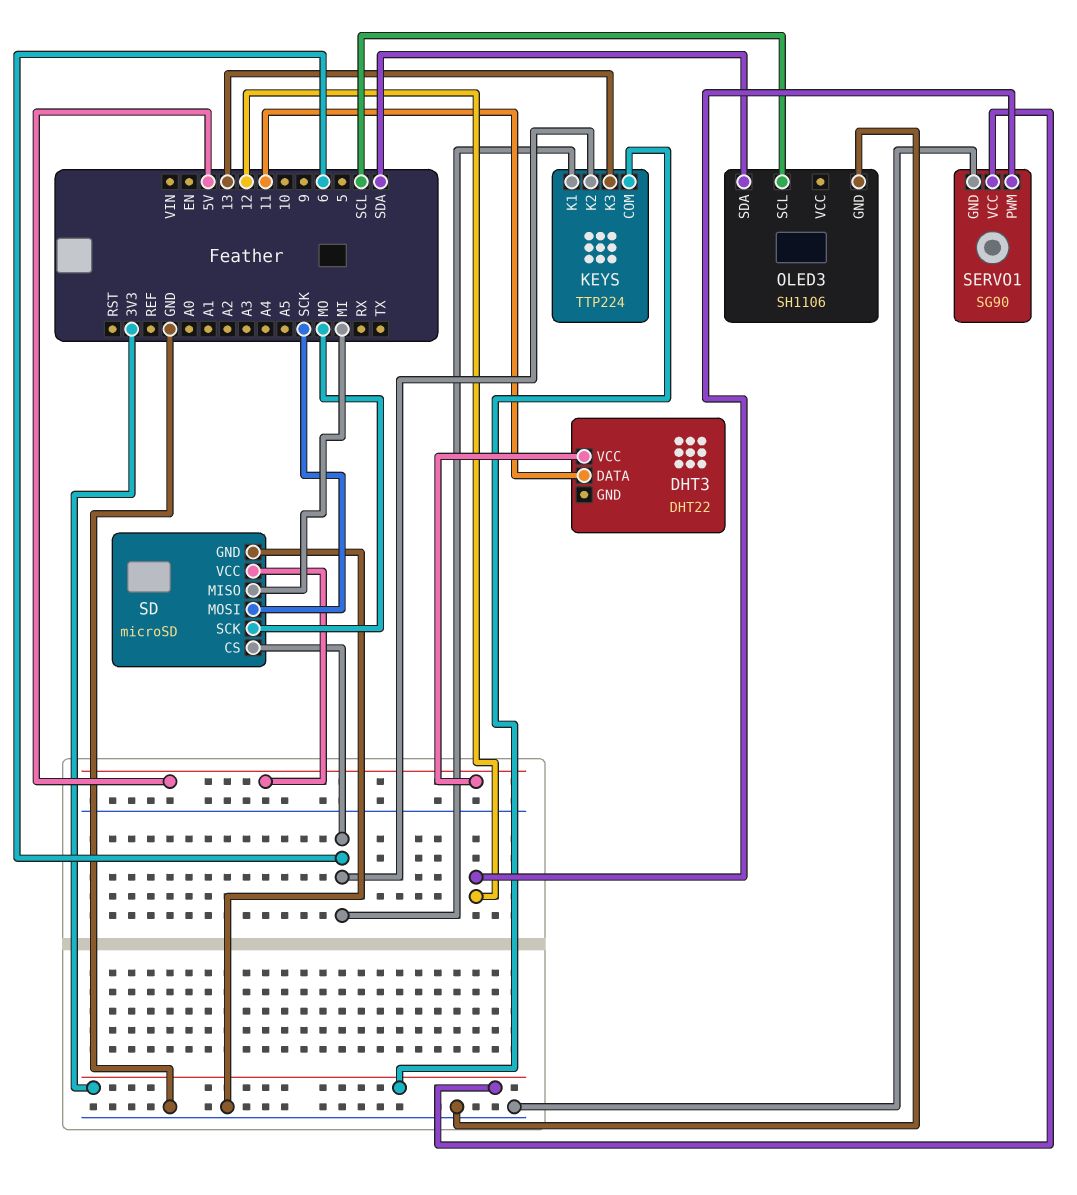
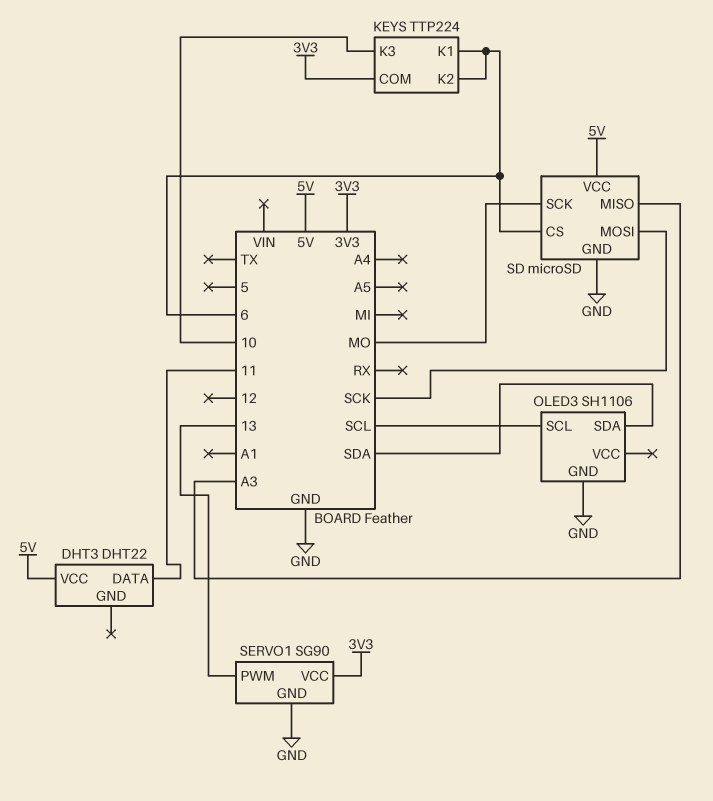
KEYS pin K3: 13 -> 10
SD pin MISO: MI -> A3
SERVO1 pin PWM: 12 -> 13

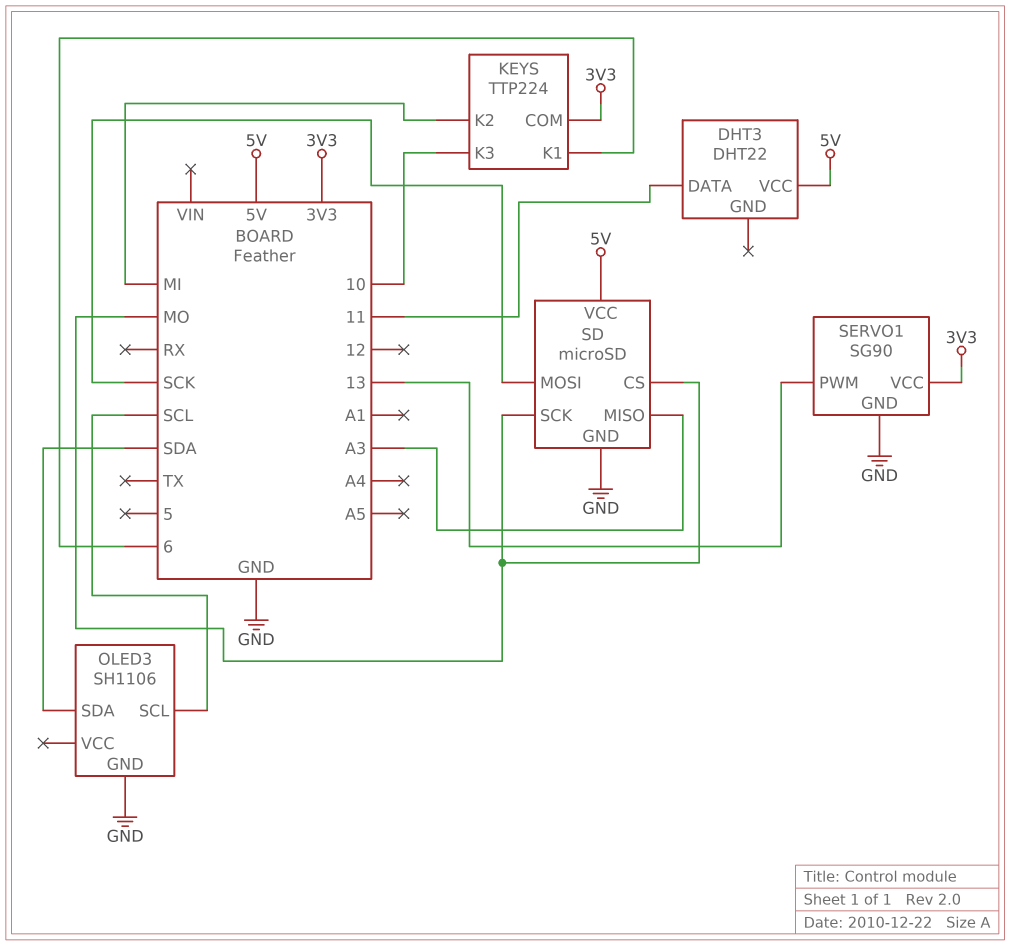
KEYS pin K2: 6 -> MI
SD pin CS: 6 -> MO

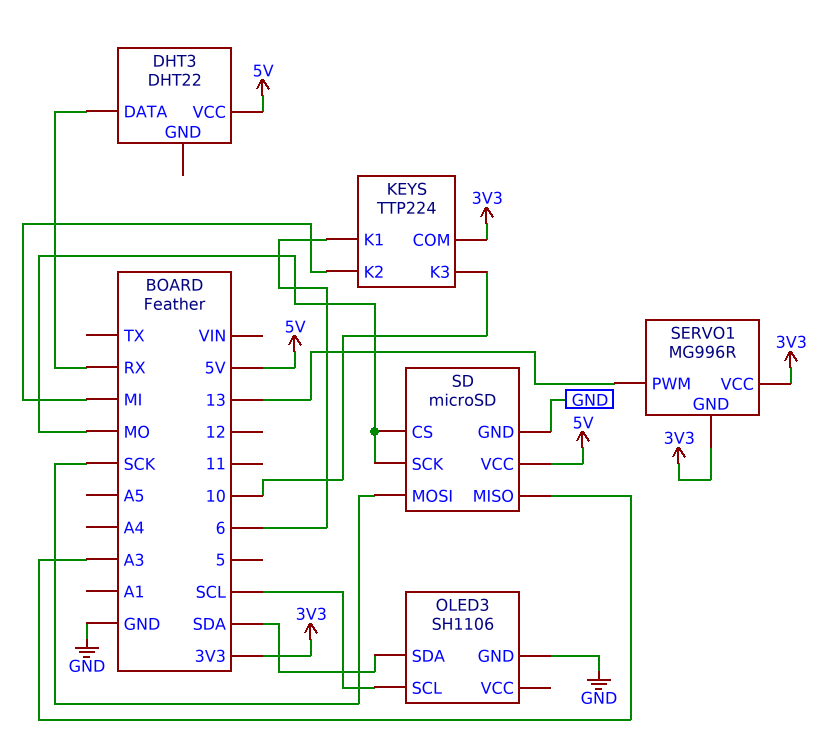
DHT3 pin DATA: 11 -> RX
SERVO1: SG90 -> MG996R
SERVO1 pin GND: GND -> 3V3

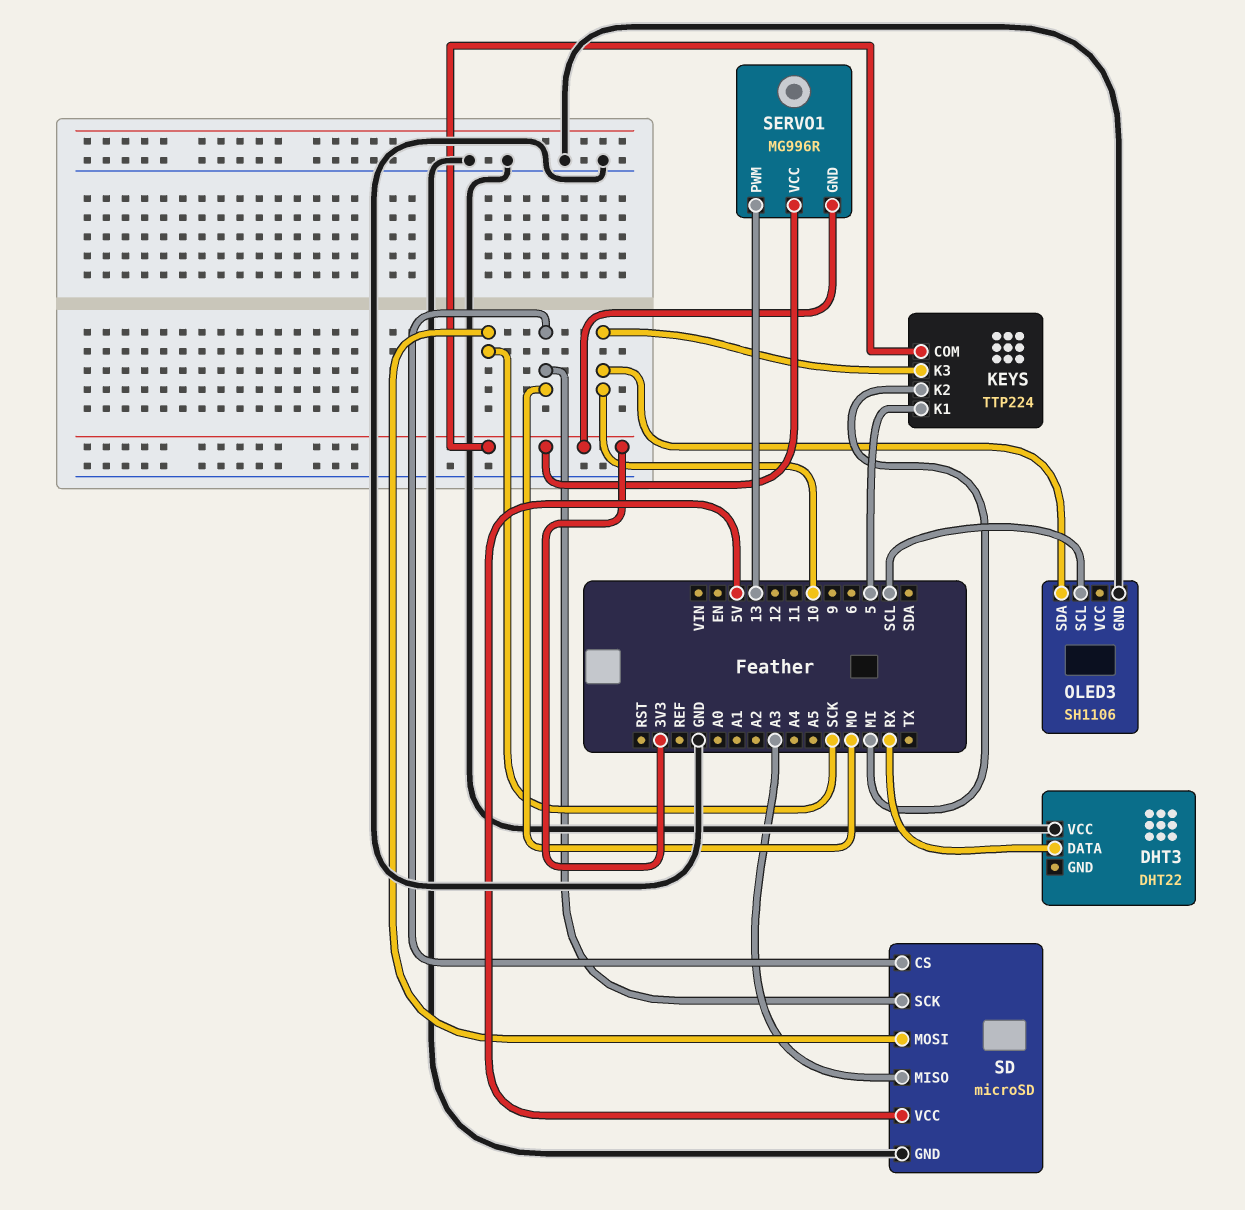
DHT3 pin VCC: 5V -> GND
KEYS pin K1: 6 -> 5
OLED3 pin SDA: SDA -> 10

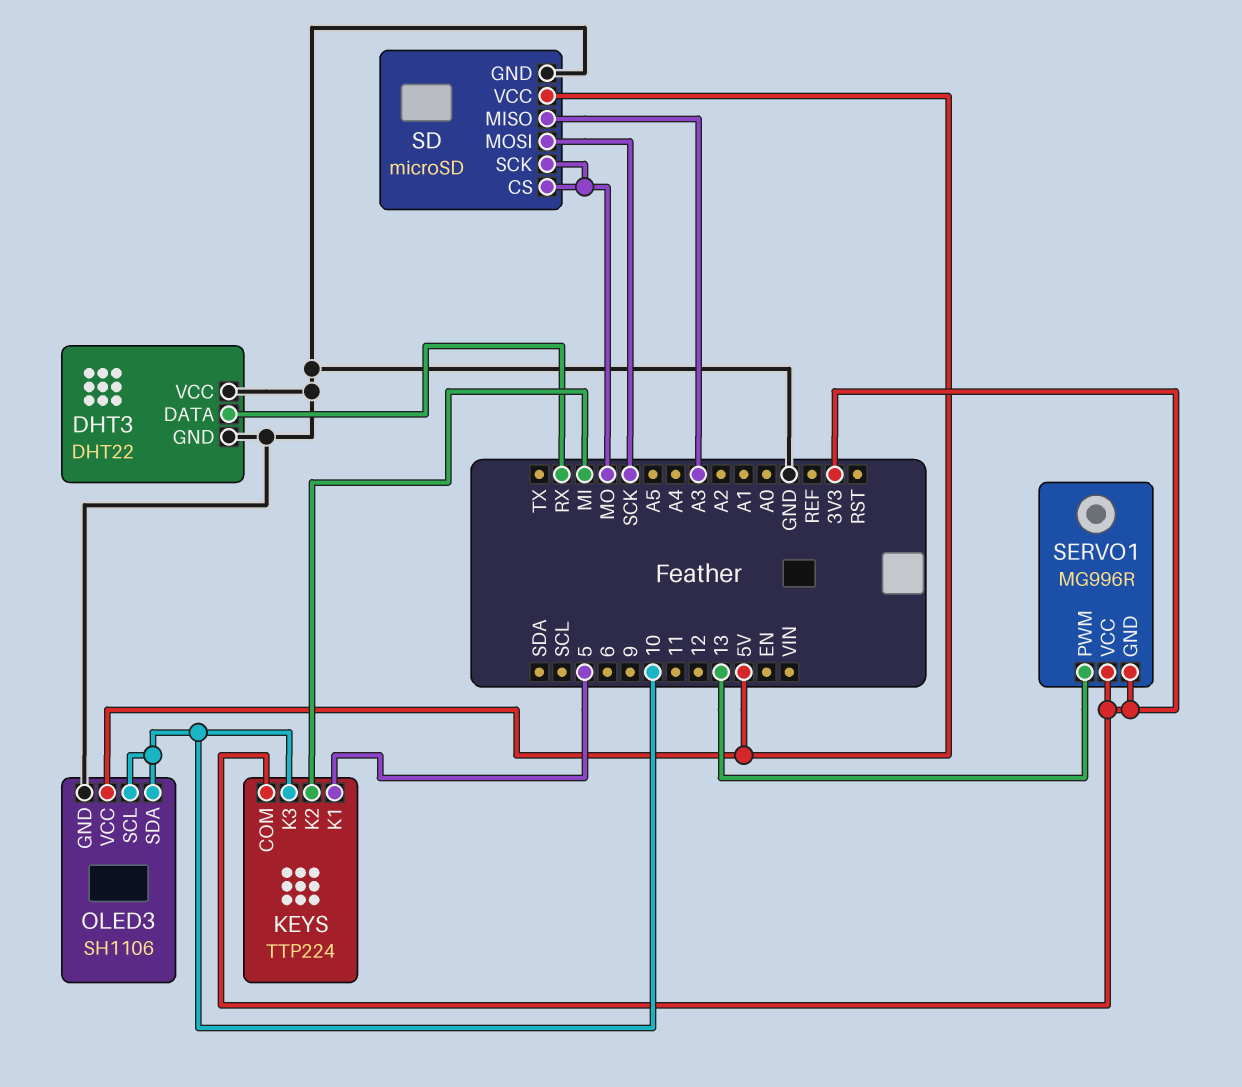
DHT3 pin GND: none -> GND
OLED3 pin SCL: SCL -> 10
OLED3 pin VCC: none -> 5V

